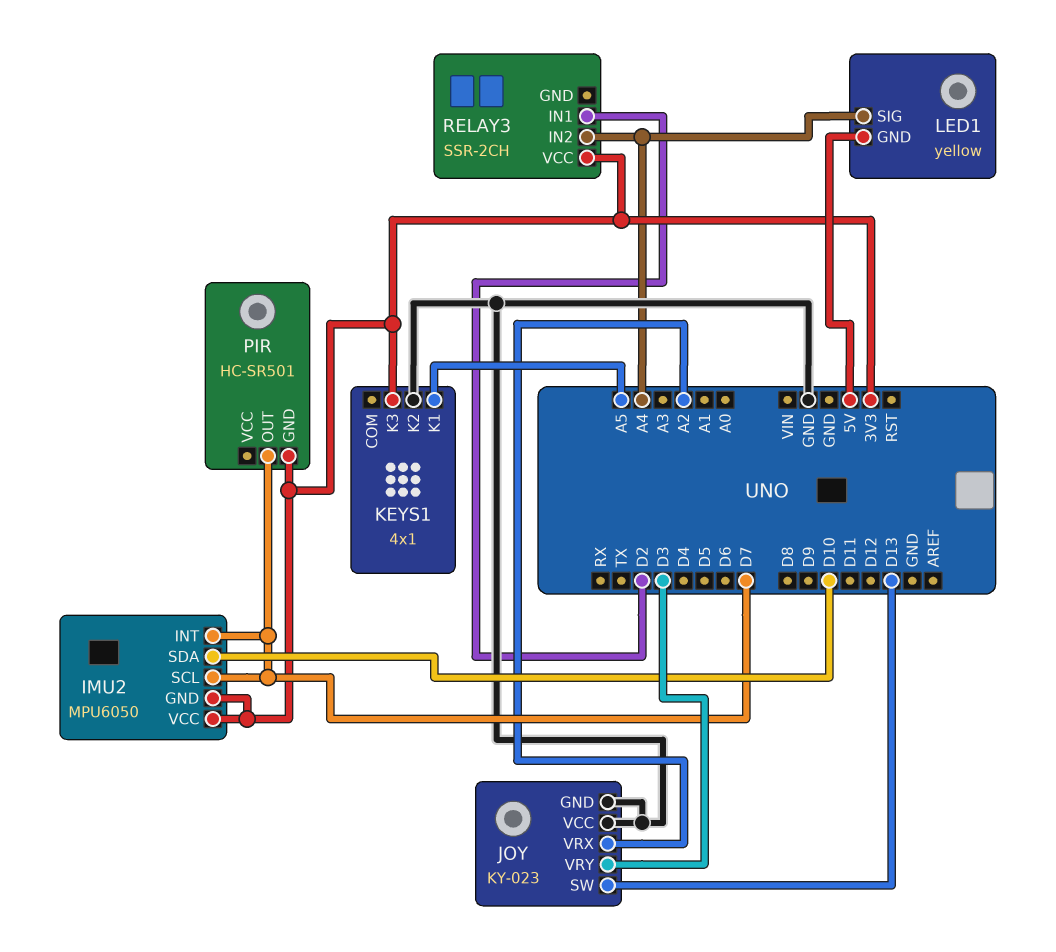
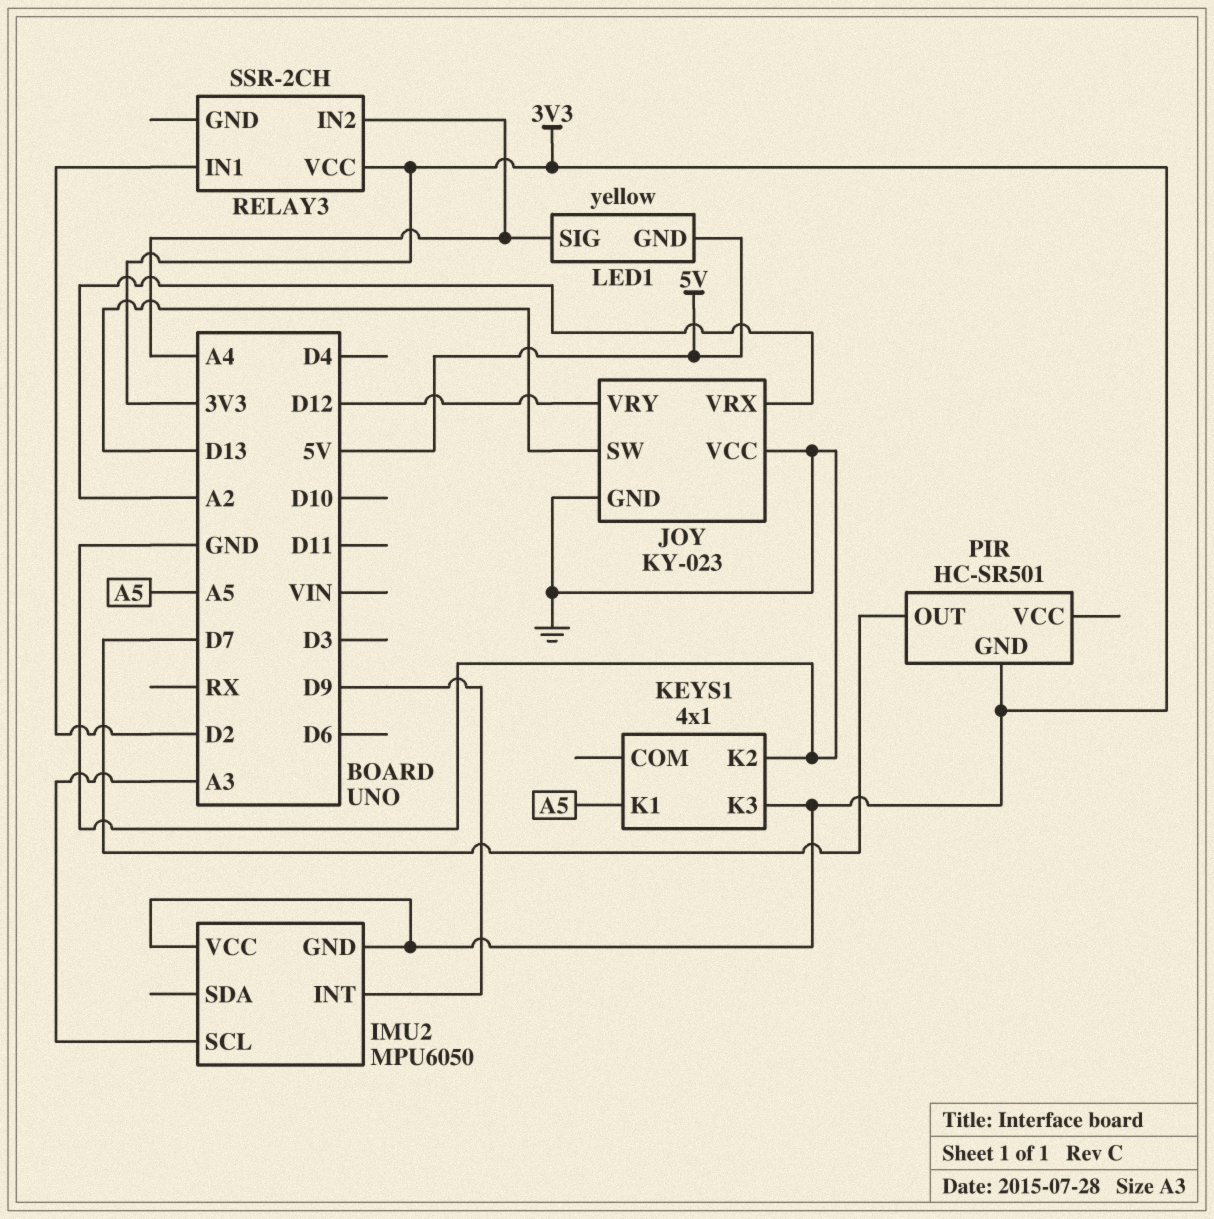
IMU2 pin INT: D7 -> D9
IMU2 pin SCL: D7 -> A3
IMU2 pin SDA: D10 -> none
JOY pin VRY: D3 -> D12

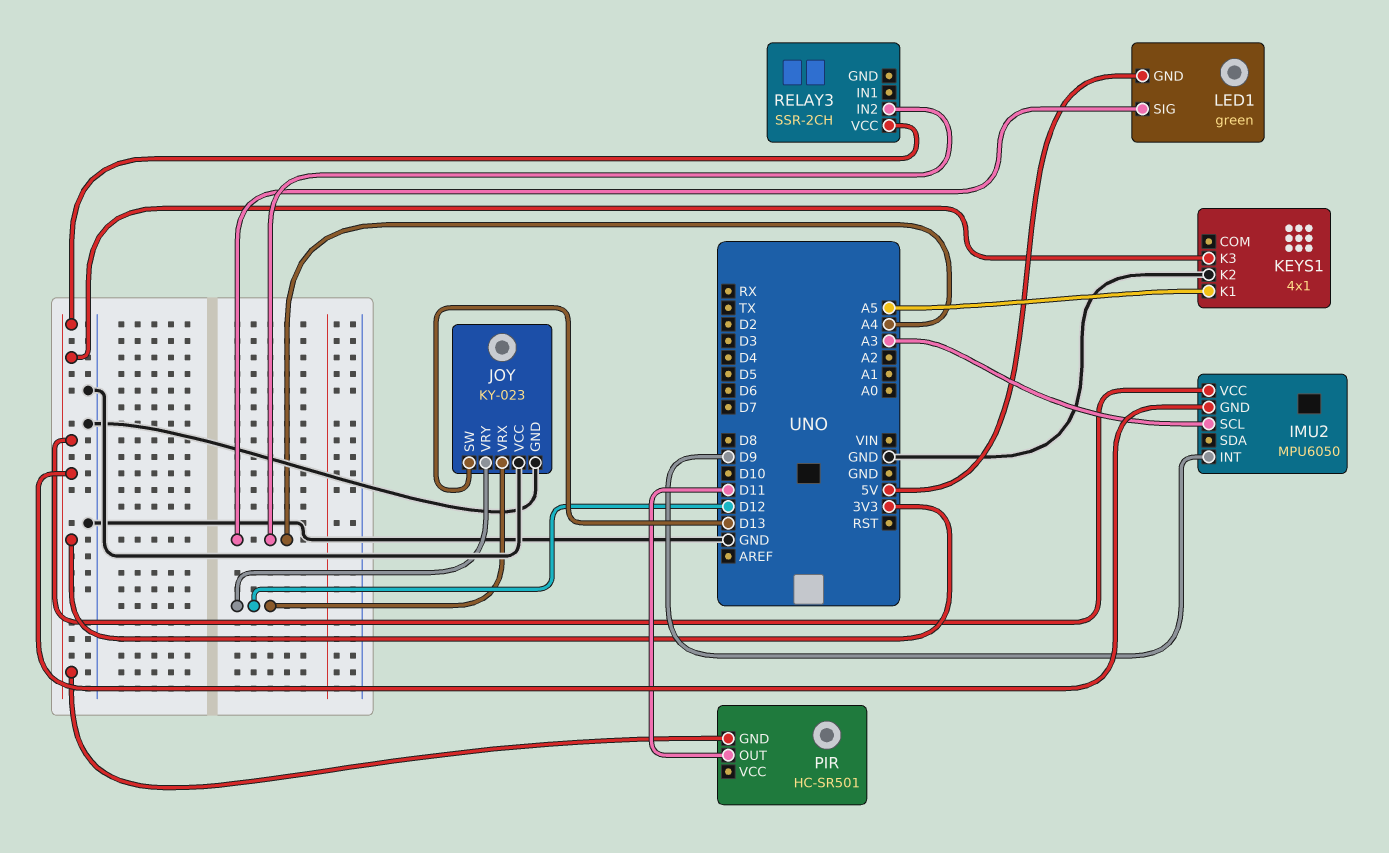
JOY pin VRX: A2 -> D12
LED1: yellow -> green
PIR pin OUT: D7 -> D11
RELAY3 pin IN1: D2 -> none

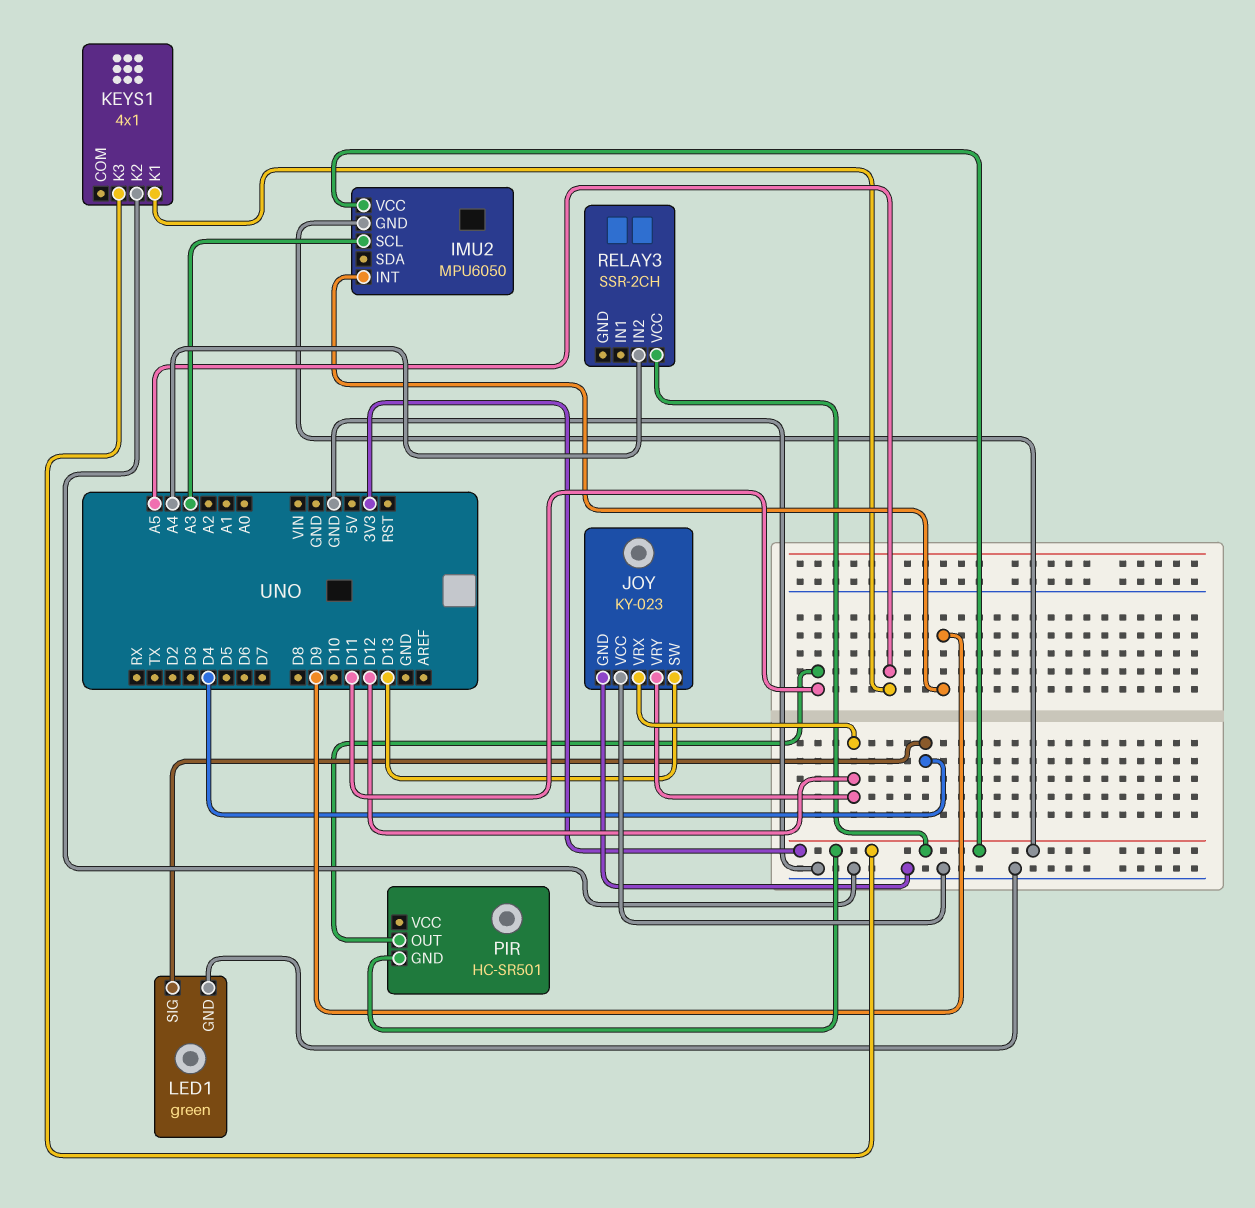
LED1 pin GND: 5V -> GND
LED1 pin SIG: A4 -> D4

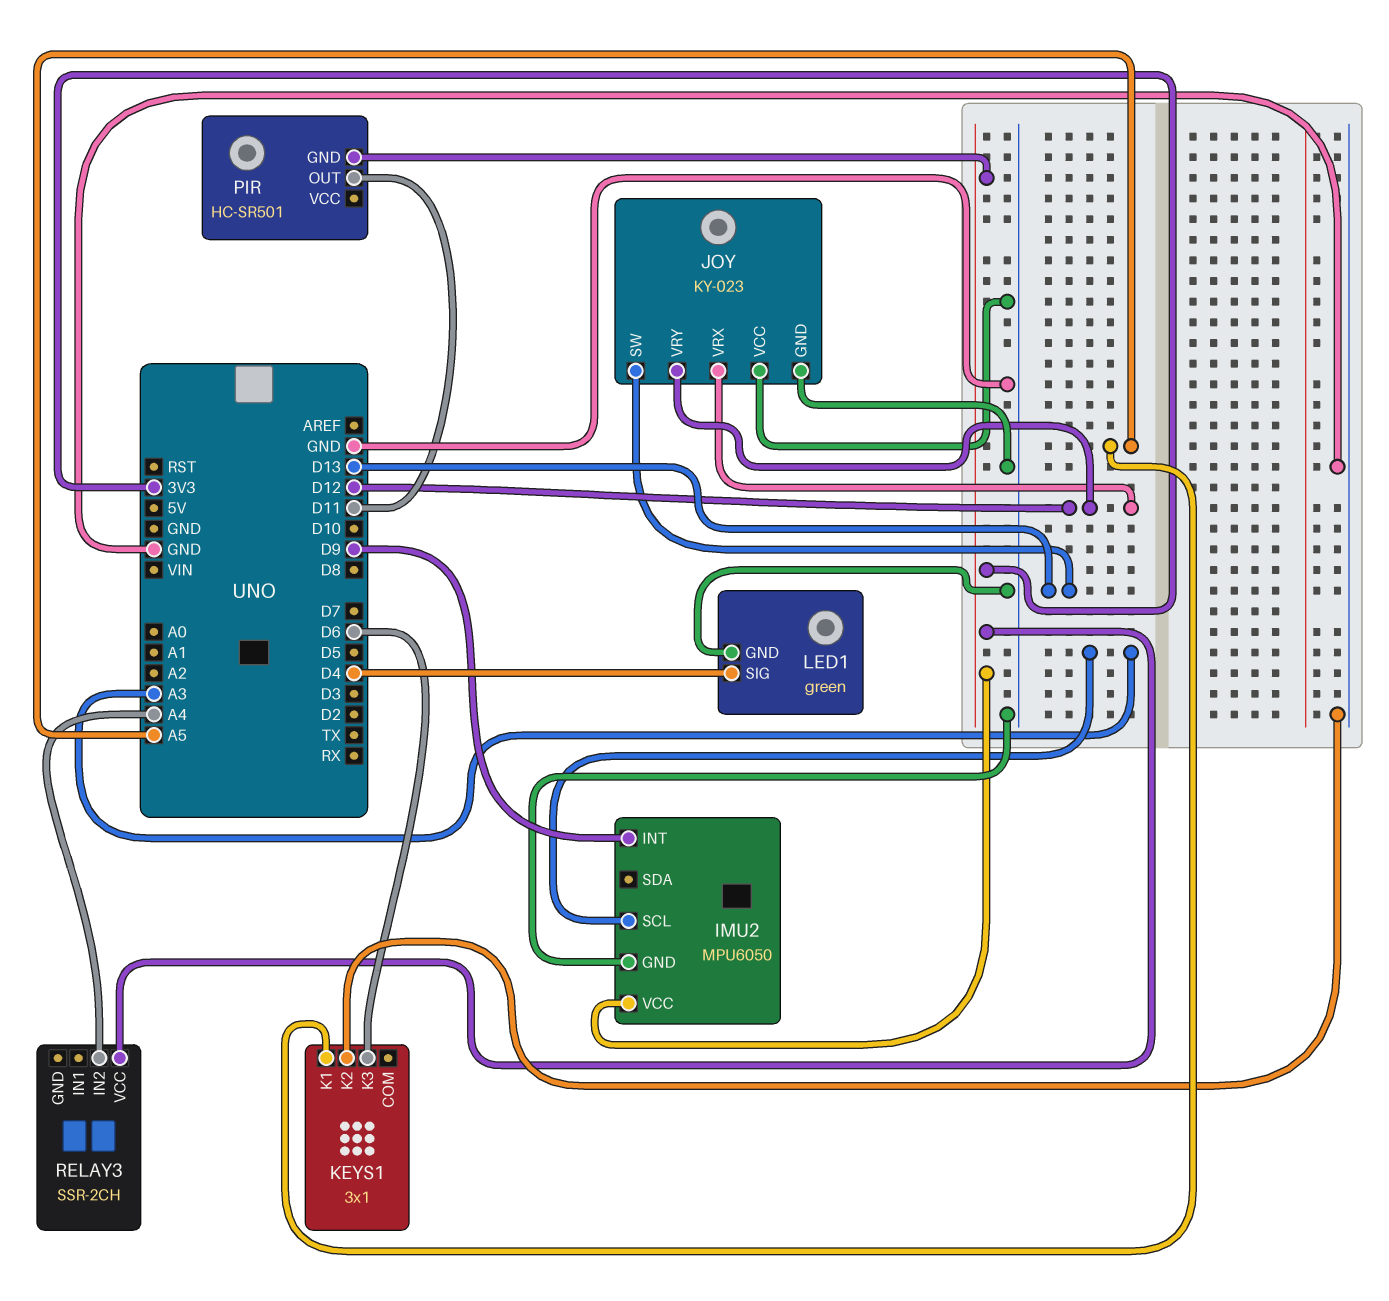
IMU2 pin GND: 3V3 -> GND
KEYS1: 4x1 -> 3x1
KEYS1 pin K3: 3V3 -> D6

